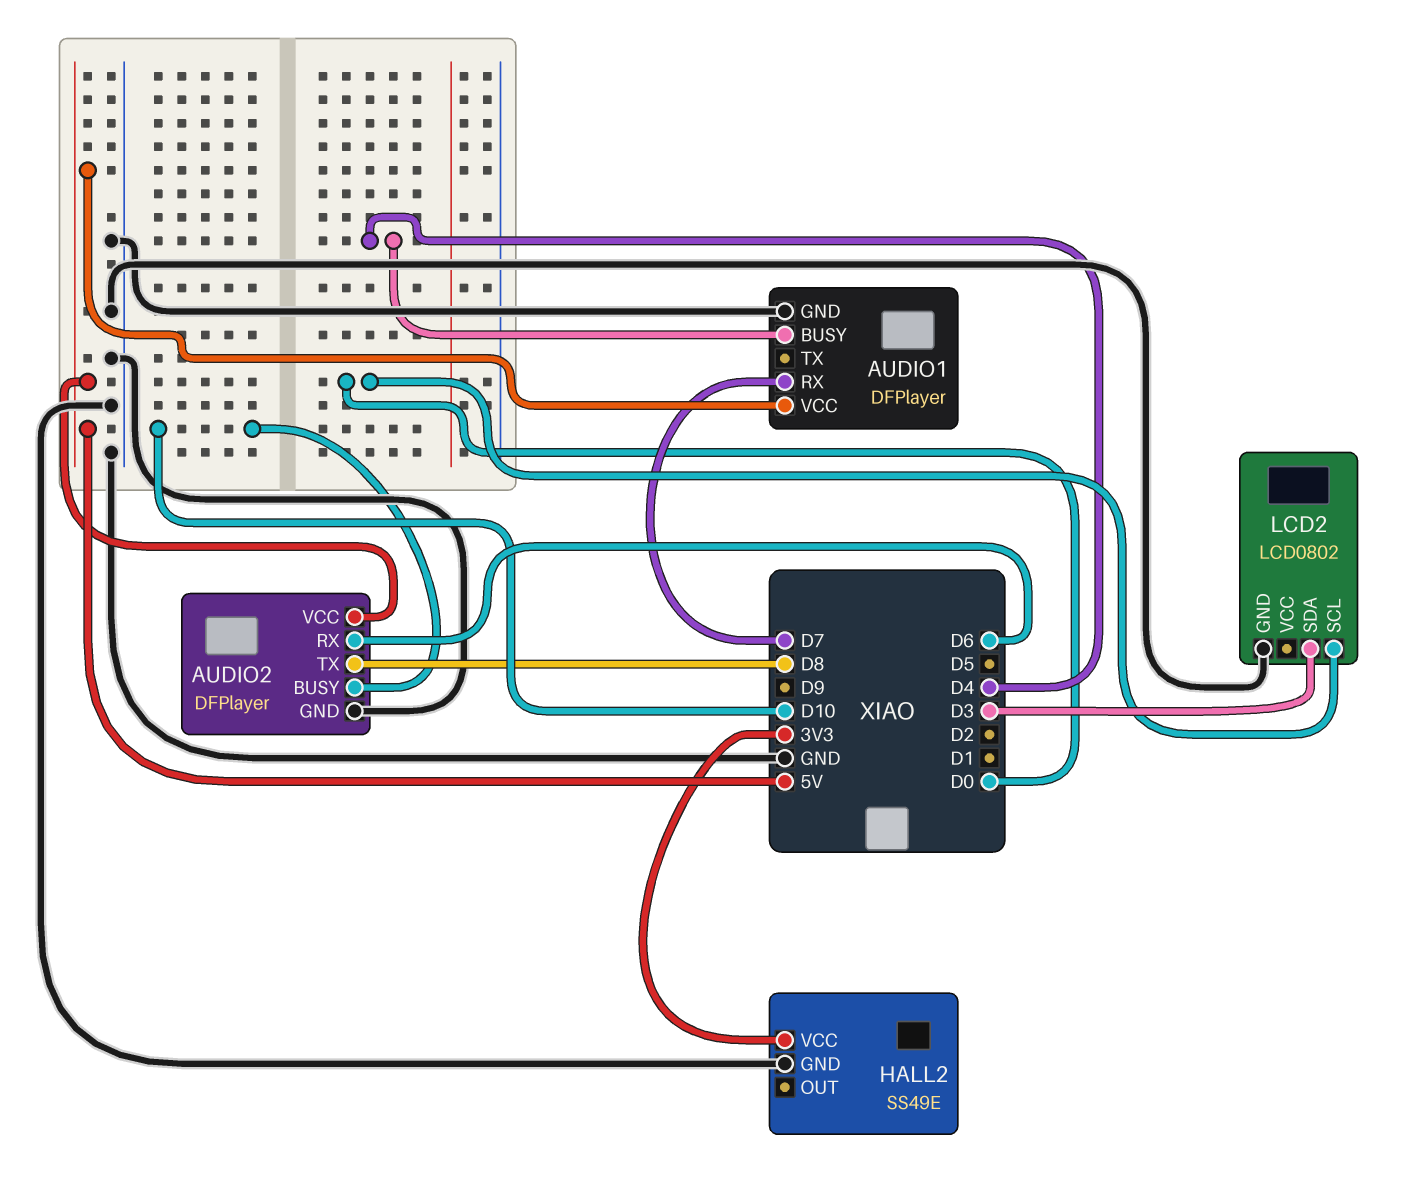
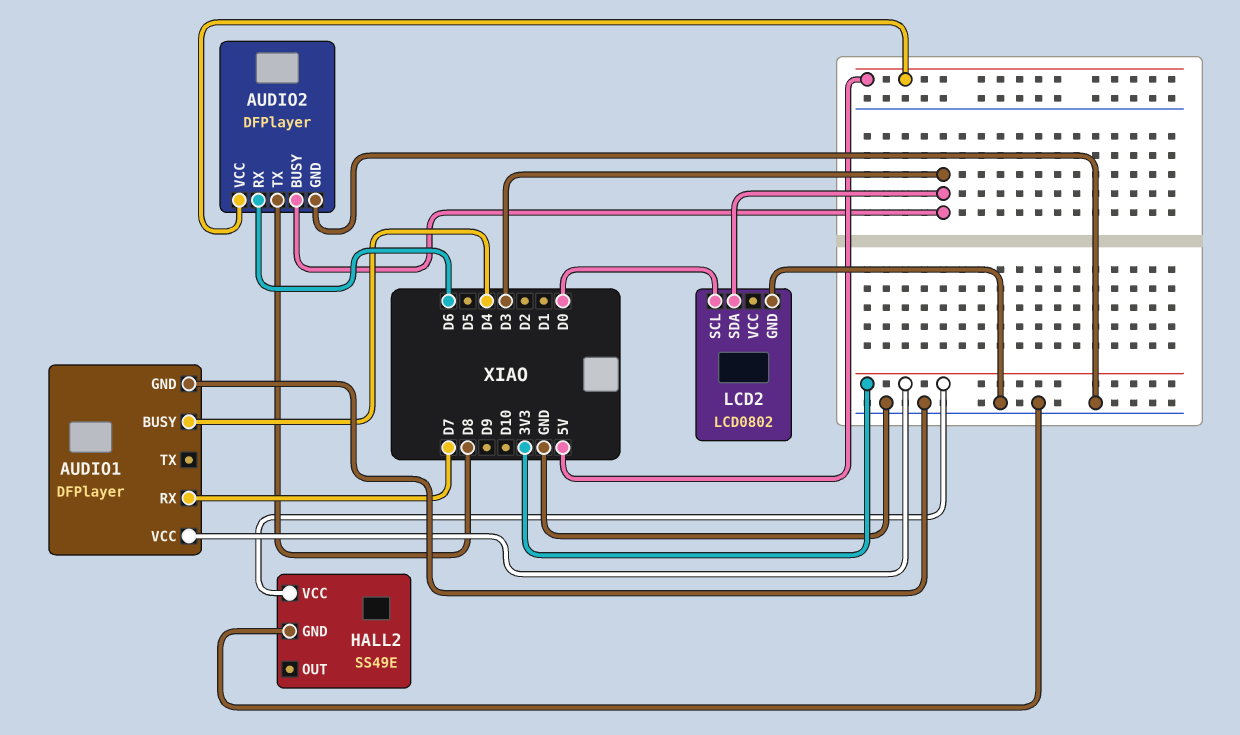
AUDIO1 pin VCC: 5V -> 3V3
AUDIO2 pin BUSY: D10 -> D3

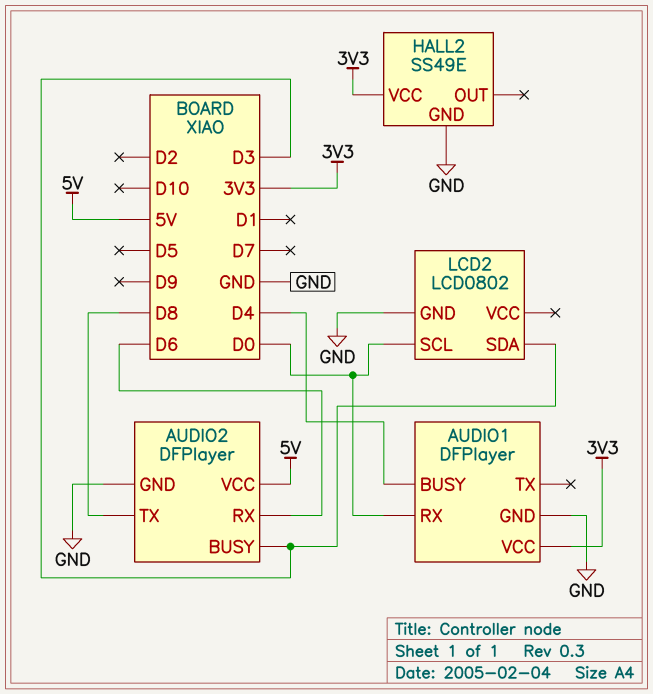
AUDIO1 pin RX: D7 -> D0

